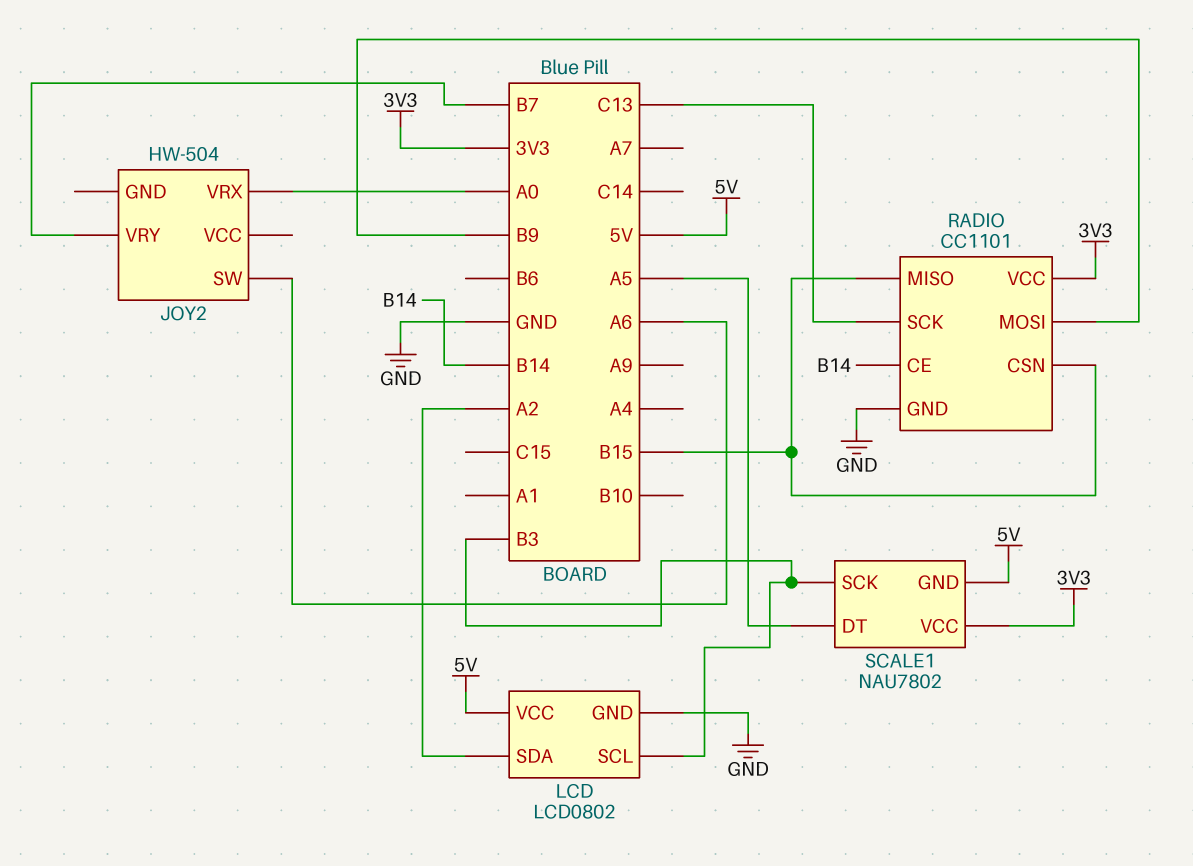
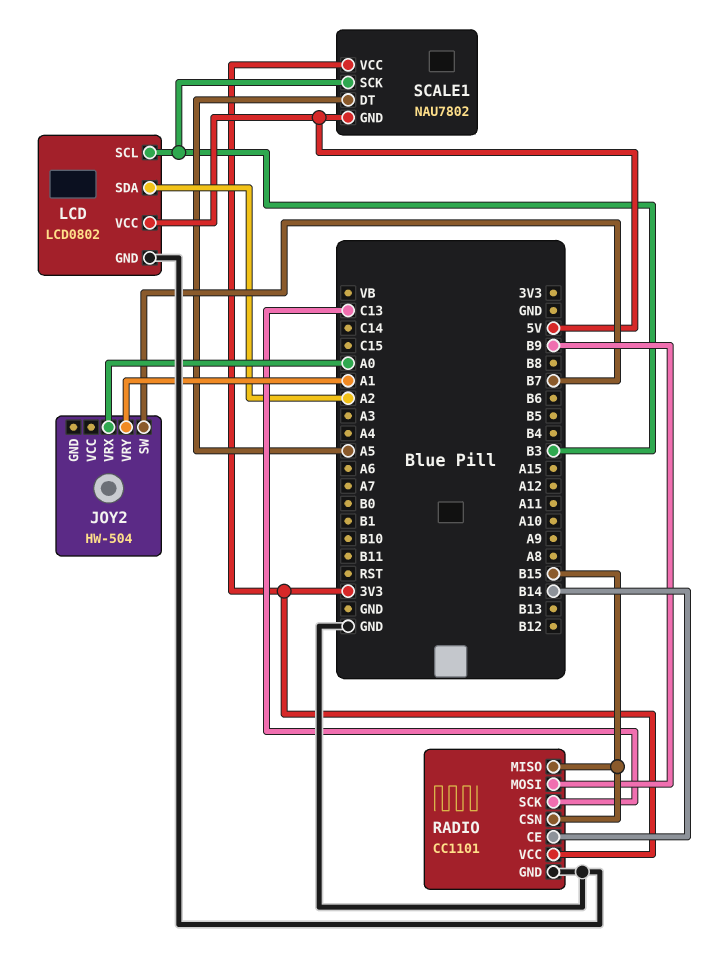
JOY2 pin SW: A6 -> B7
JOY2 pin VRY: B7 -> A1

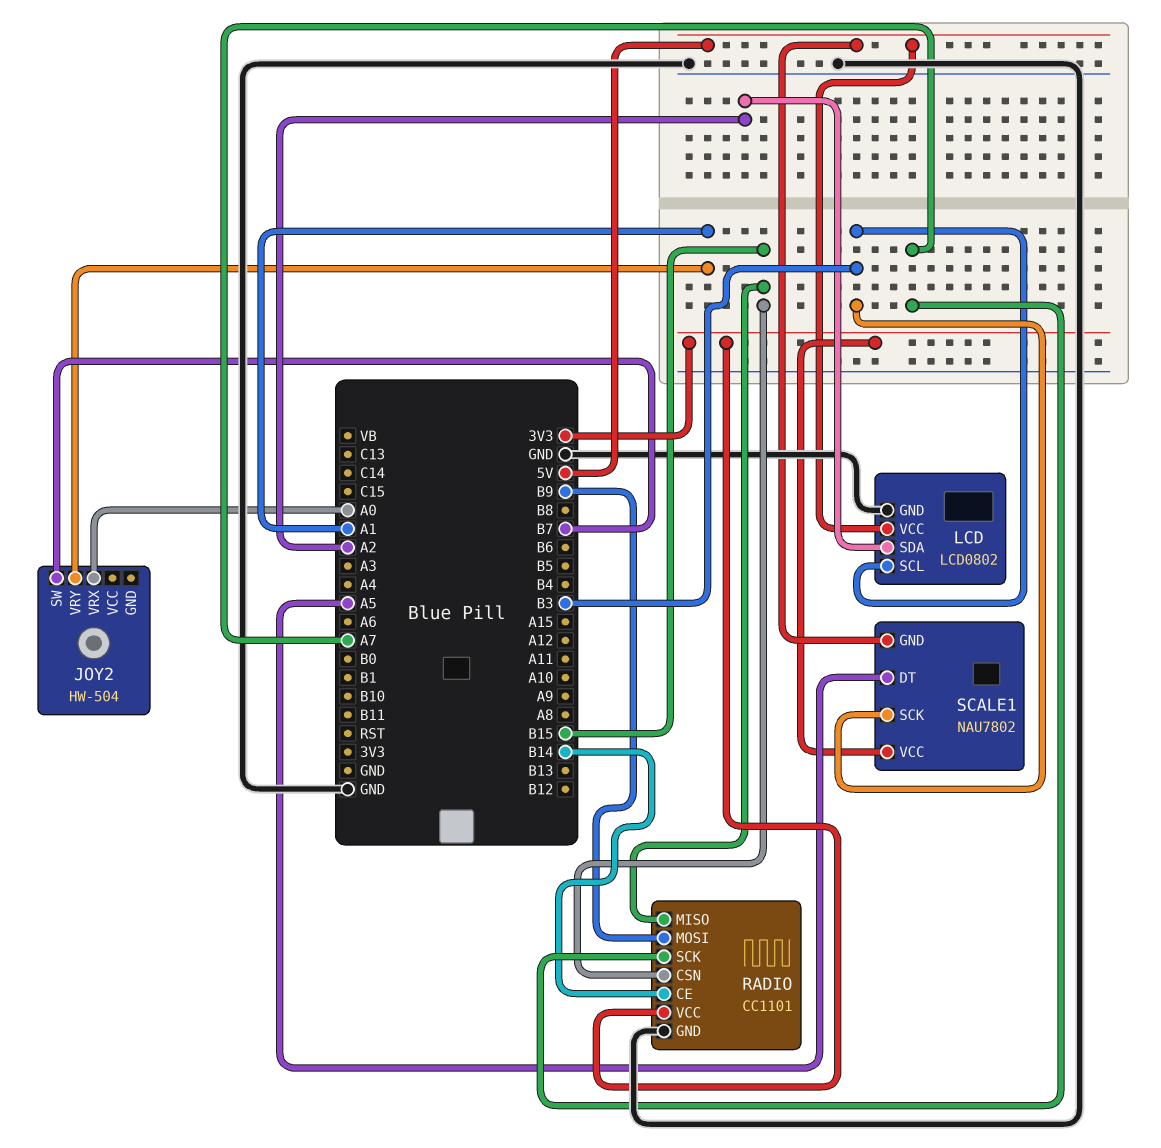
RADIO pin SCK: C13 -> A7

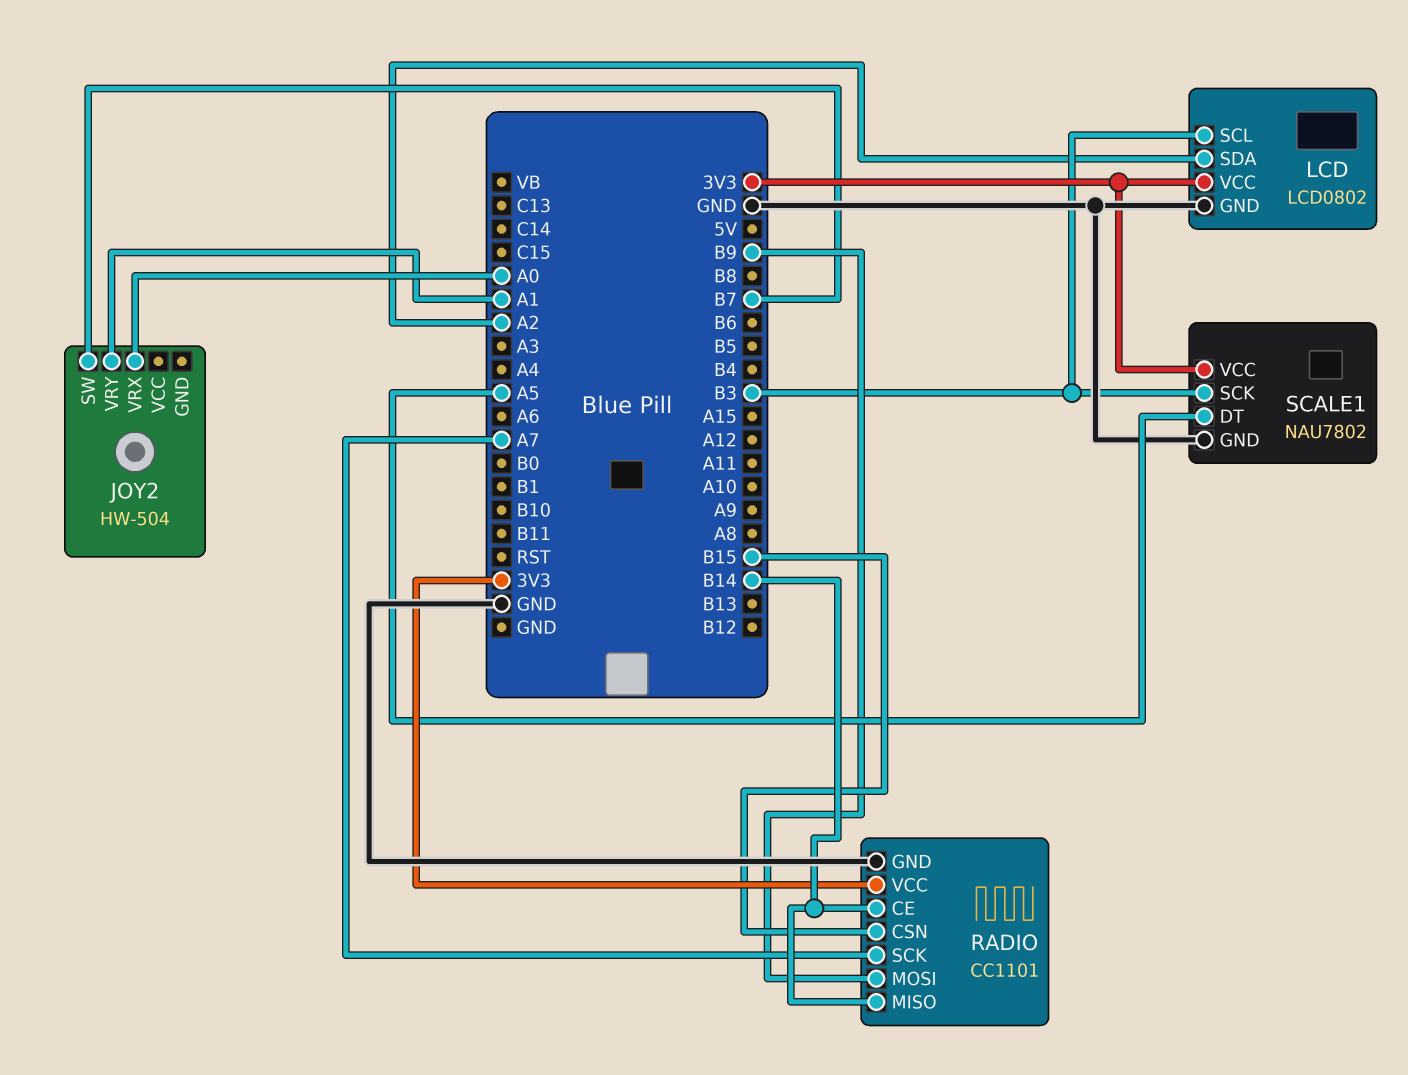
LCD pin VCC: 5V -> 3V3
RADIO pin MISO: B15 -> B14
SCALE1 pin GND: 5V -> GND

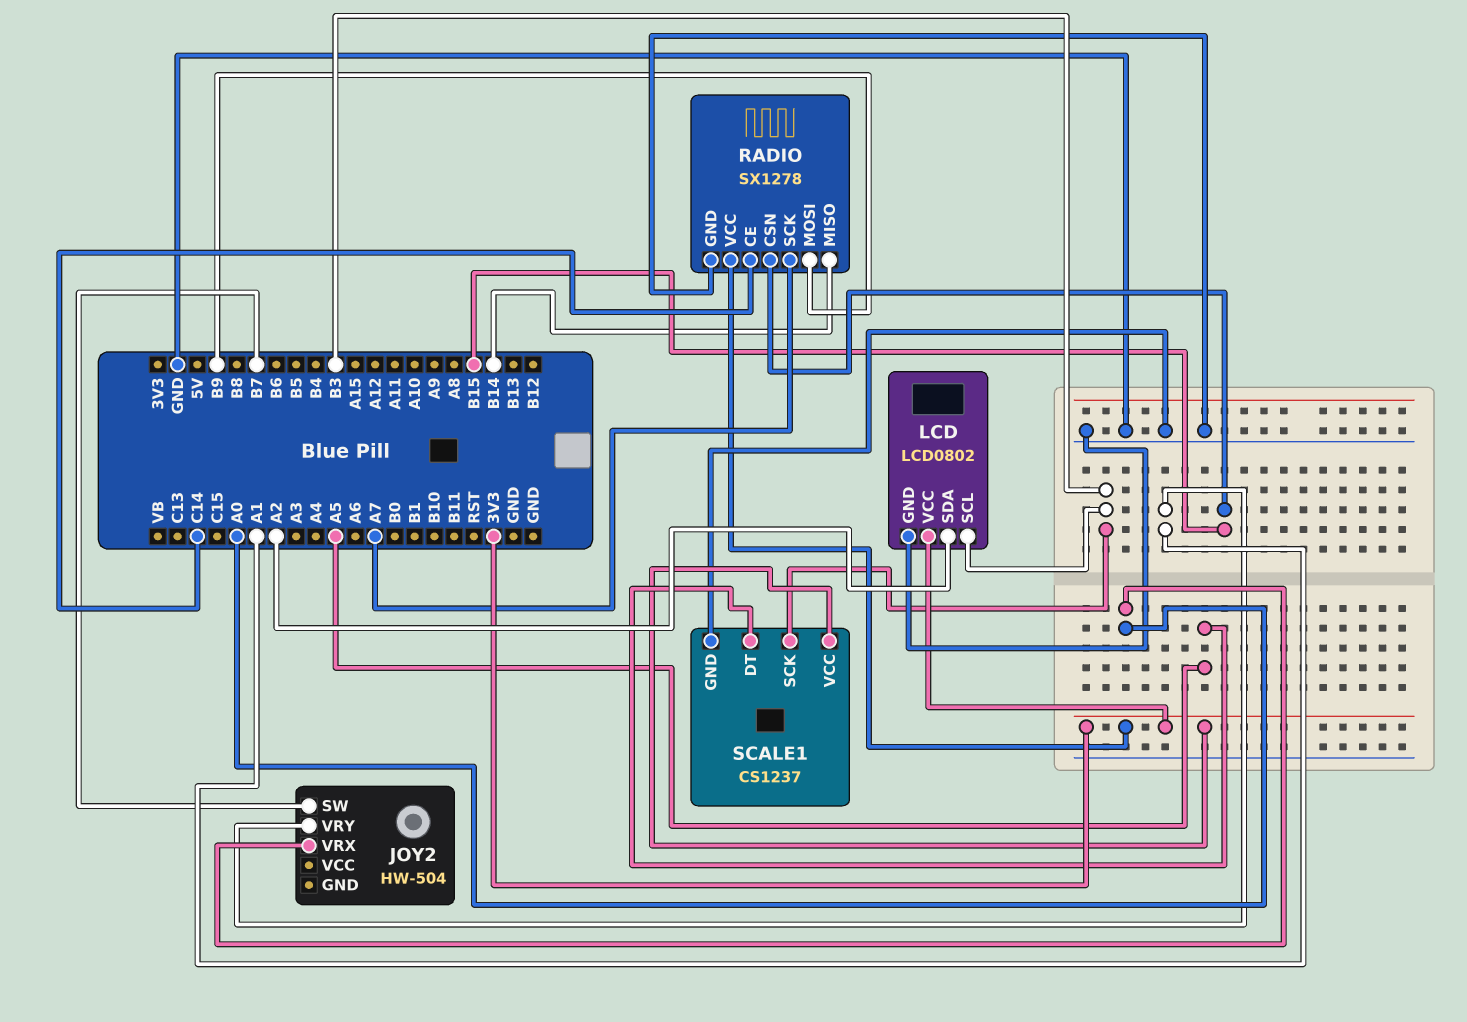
RADIO: CC1101 -> SX1278
RADIO pin CE: B14 -> C14
SCALE1: NAU7802 -> CS1237

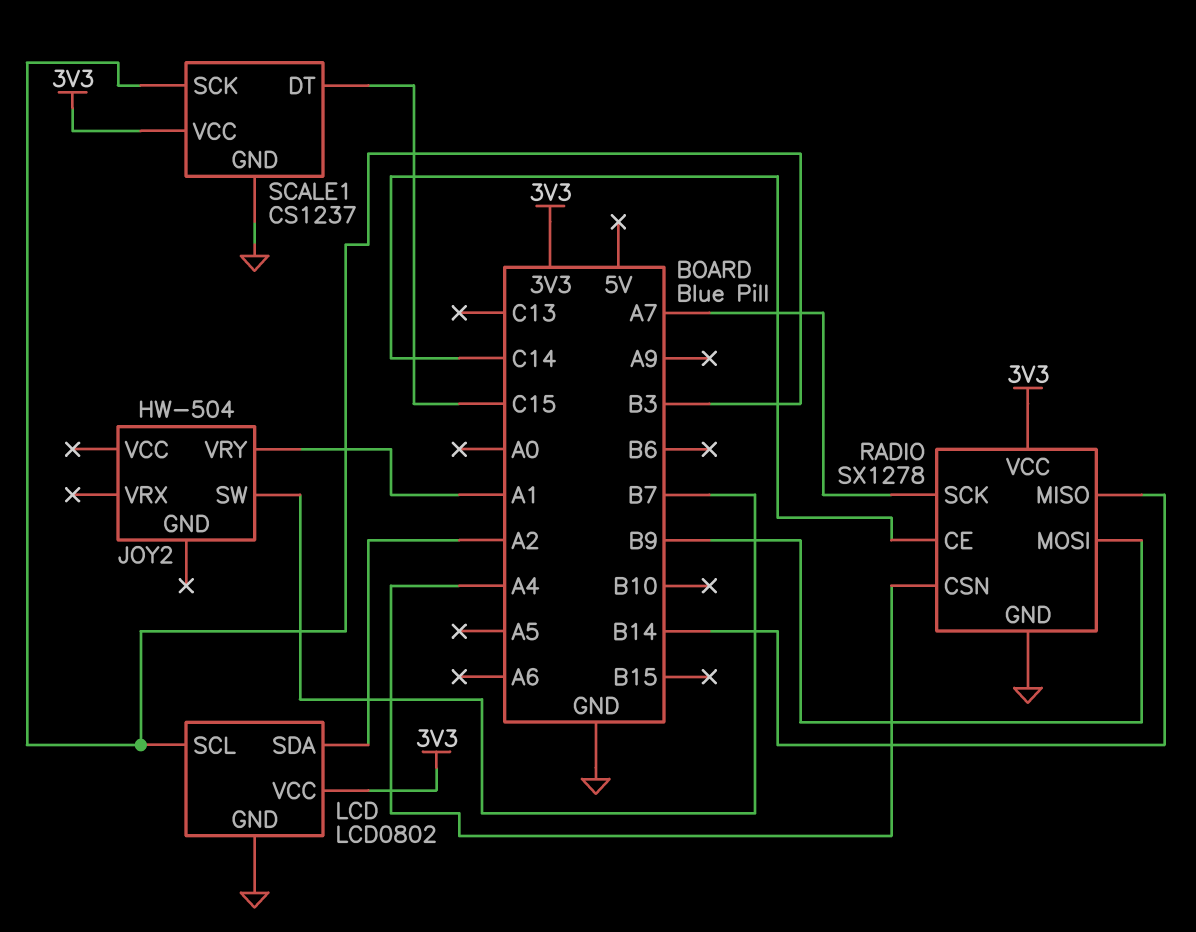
JOY2 pin VRX: A0 -> none
RADIO pin CSN: B15 -> A4
SCALE1 pin DT: A5 -> C15

